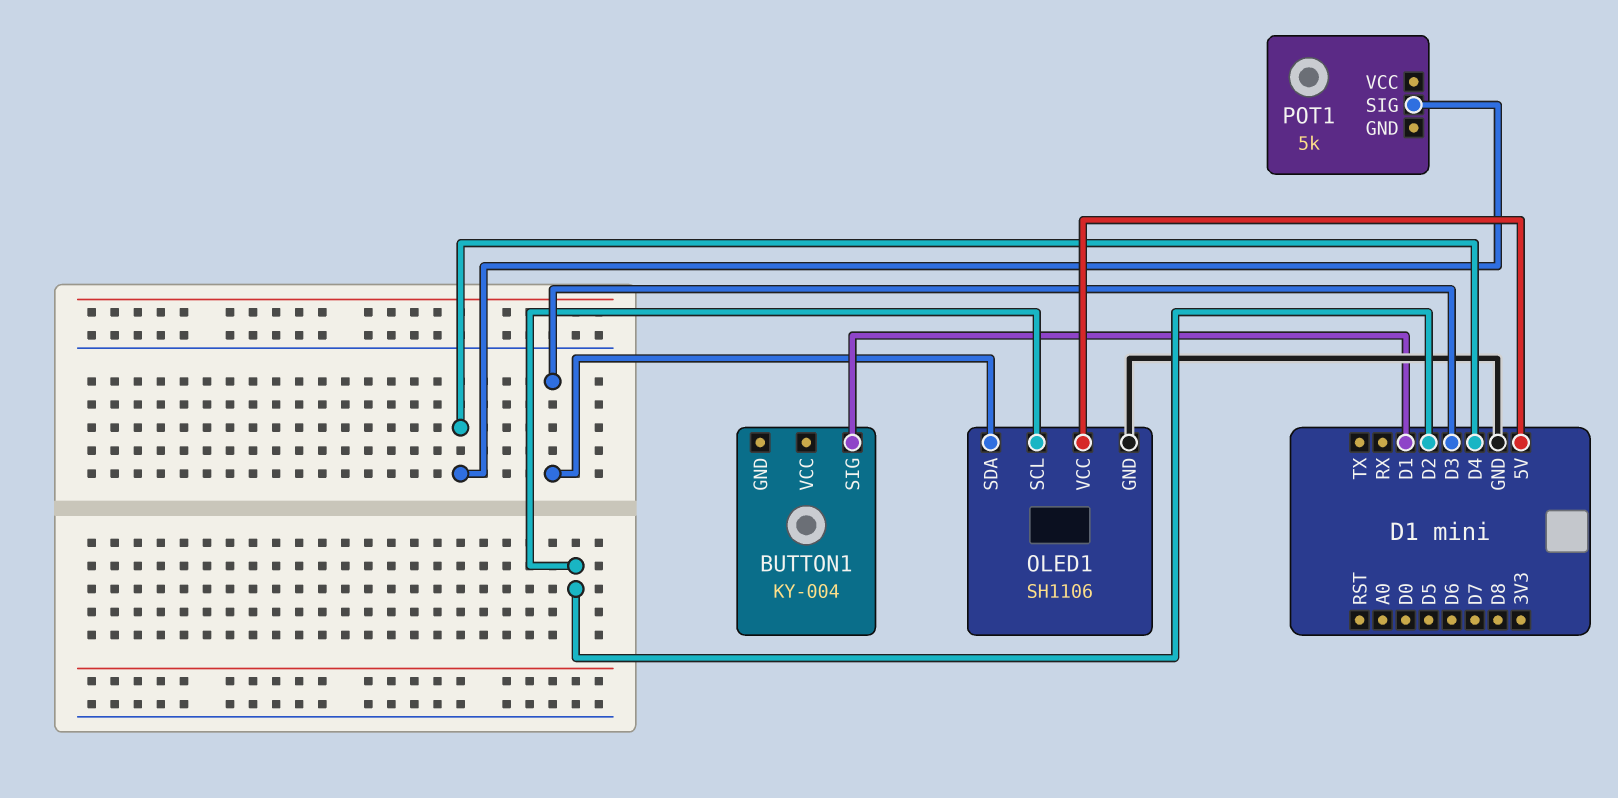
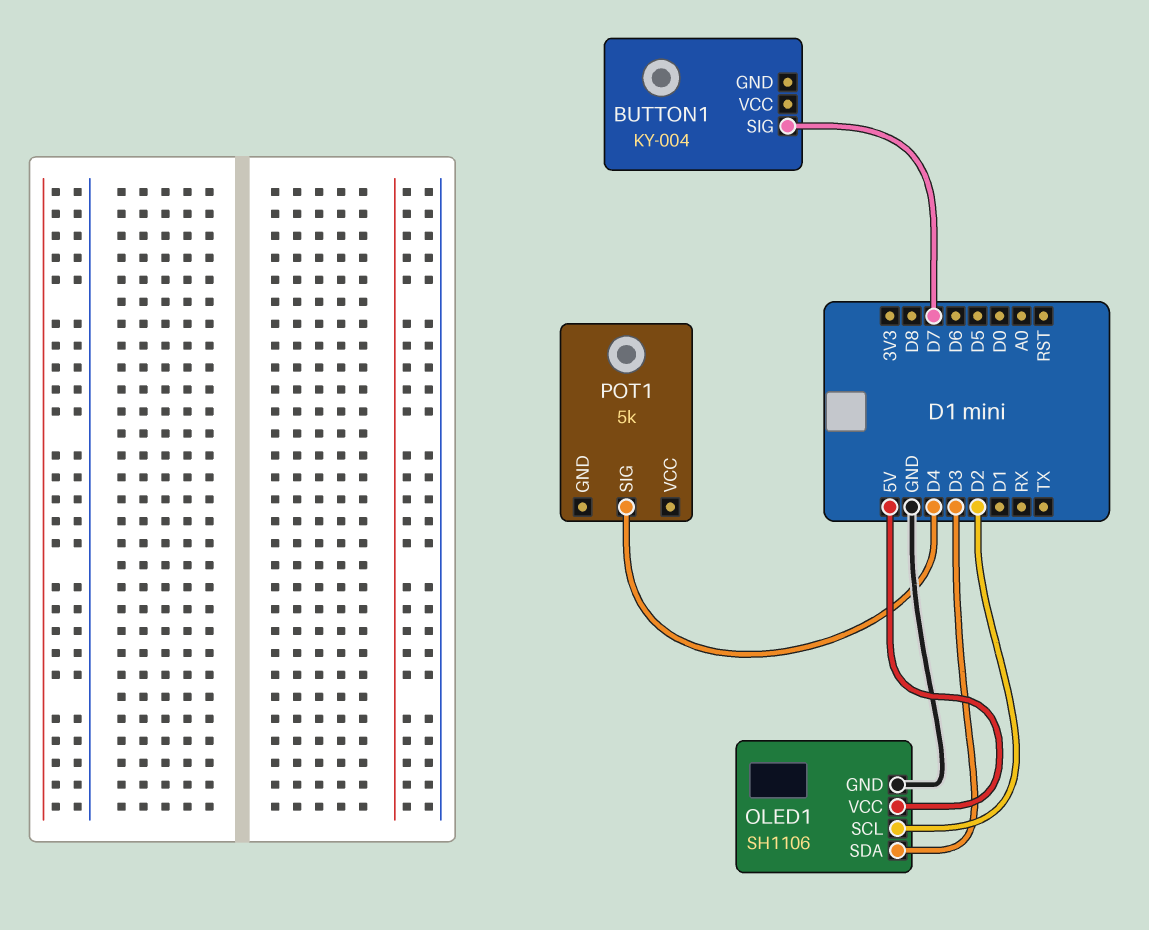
BUTTON1 pin SIG: D1 -> D7

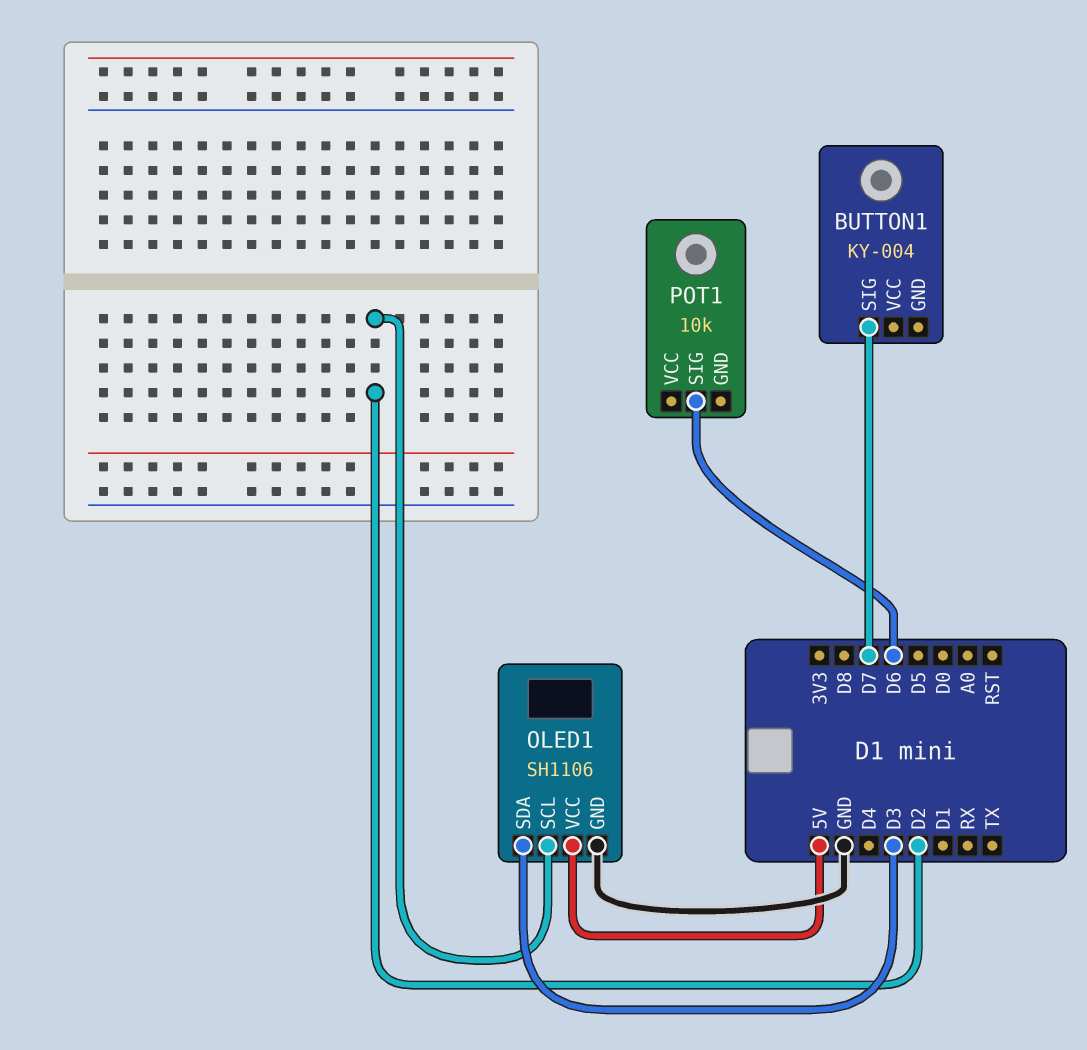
POT1: 5k -> 10k
POT1 pin SIG: D4 -> D6

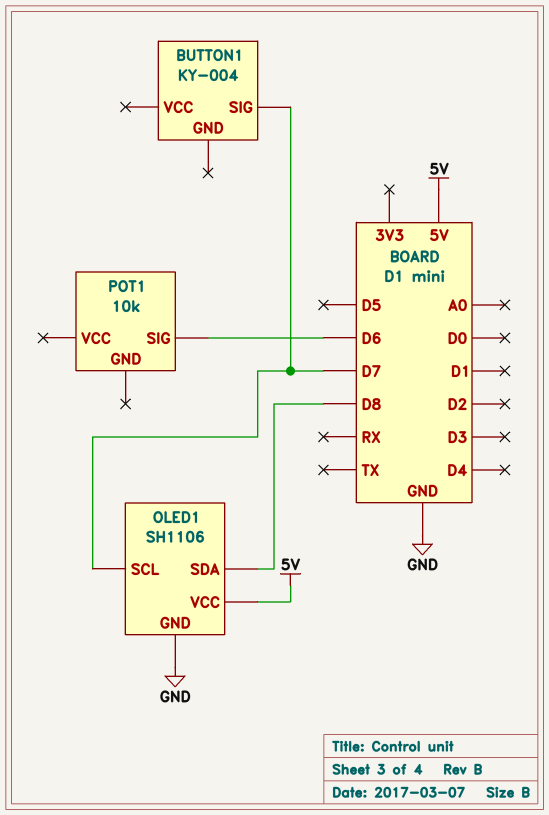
OLED1 pin SCL: D2 -> D7
OLED1 pin SDA: D3 -> D8

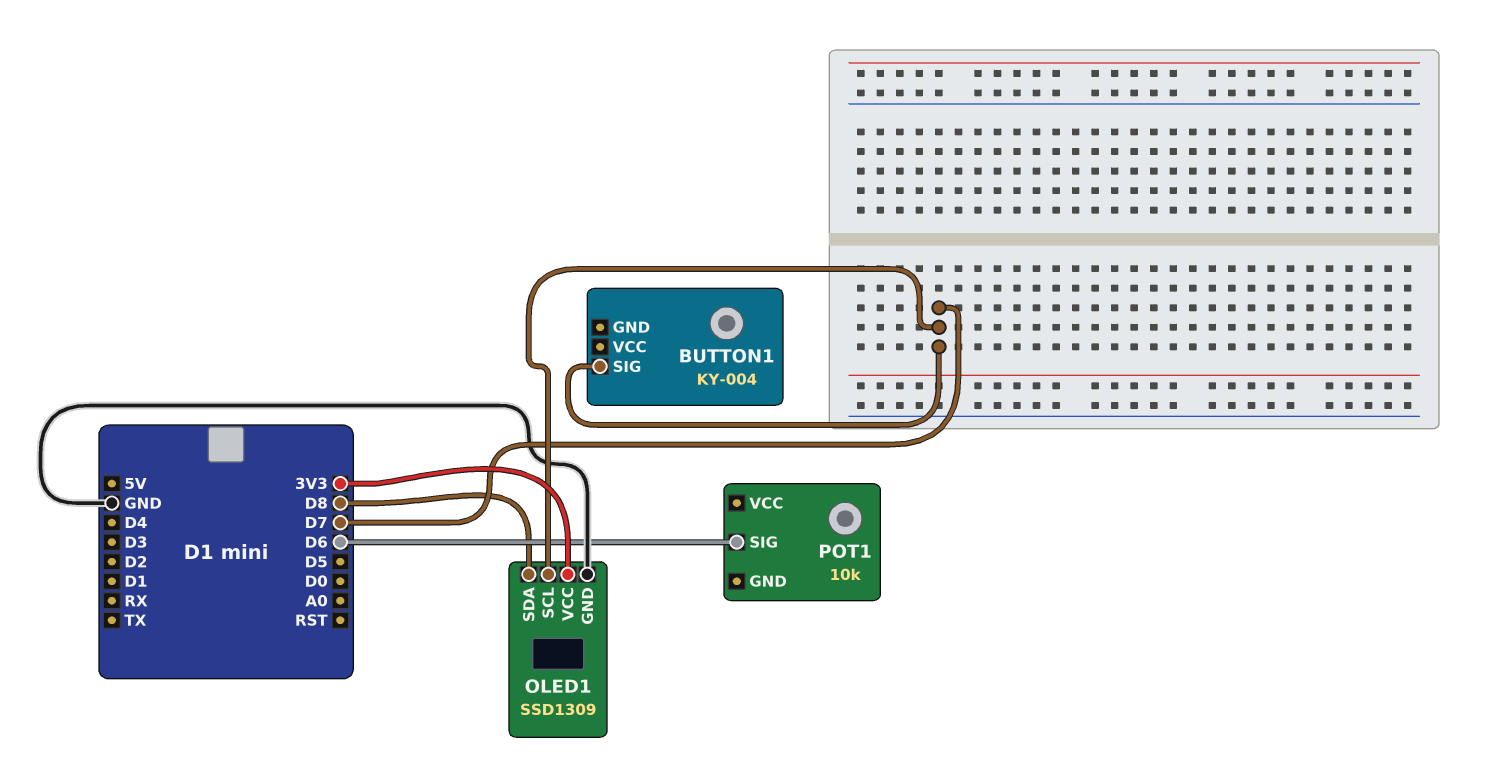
OLED1: SH1106 -> SSD1309
OLED1 pin VCC: 5V -> 3V3

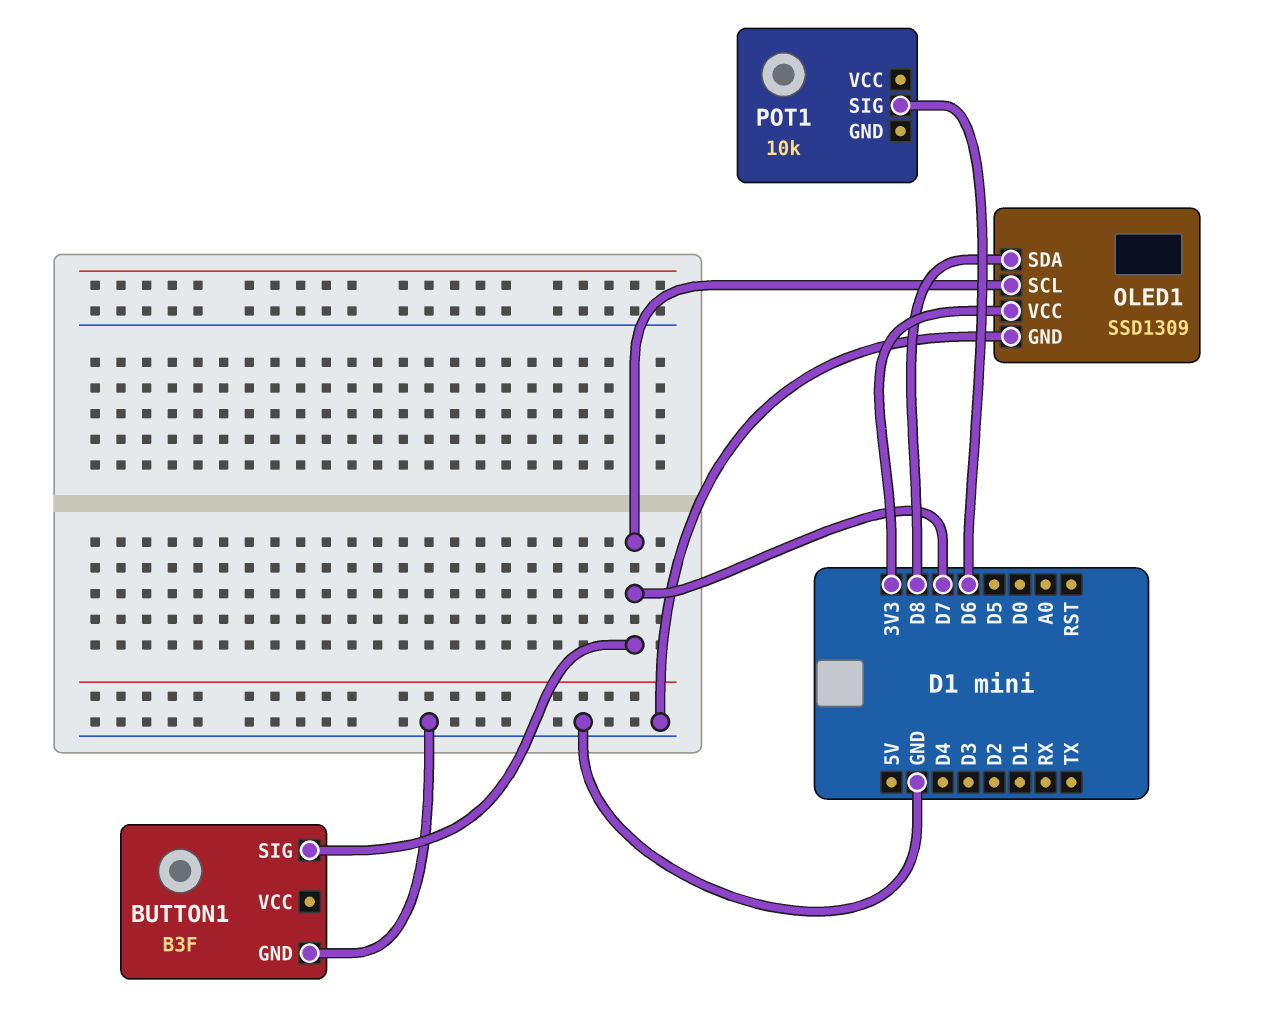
BUTTON1: KY-004 -> B3F
BUTTON1 pin GND: none -> GND

